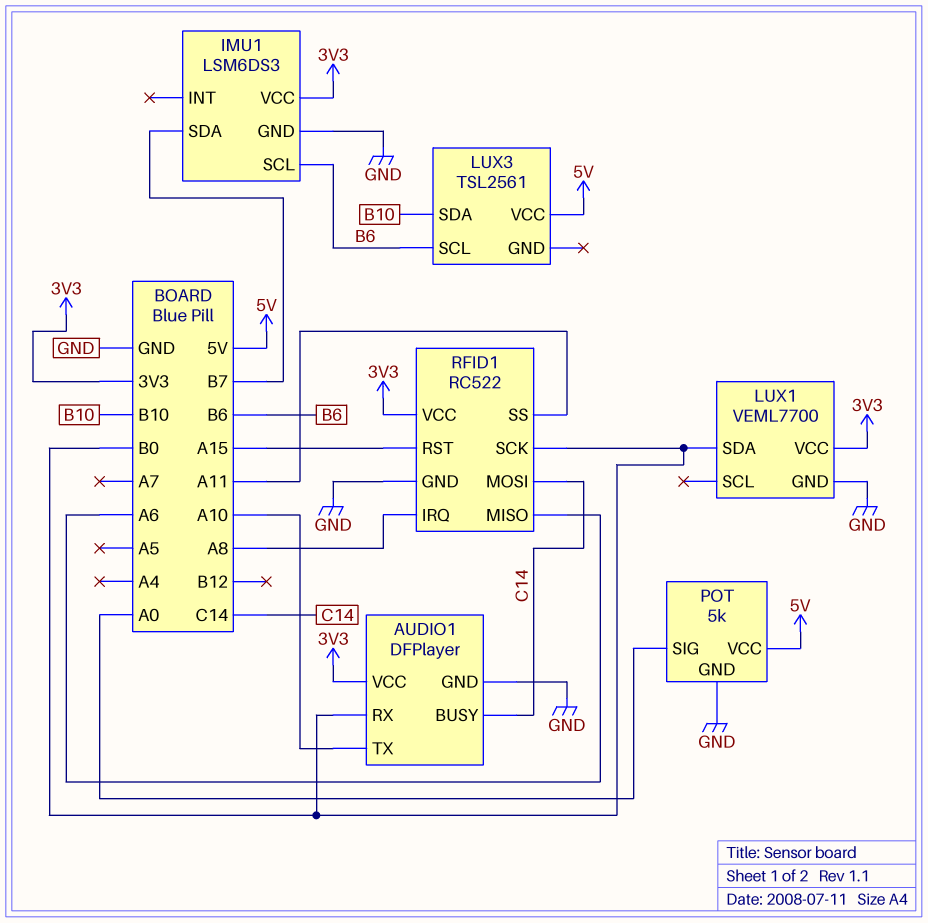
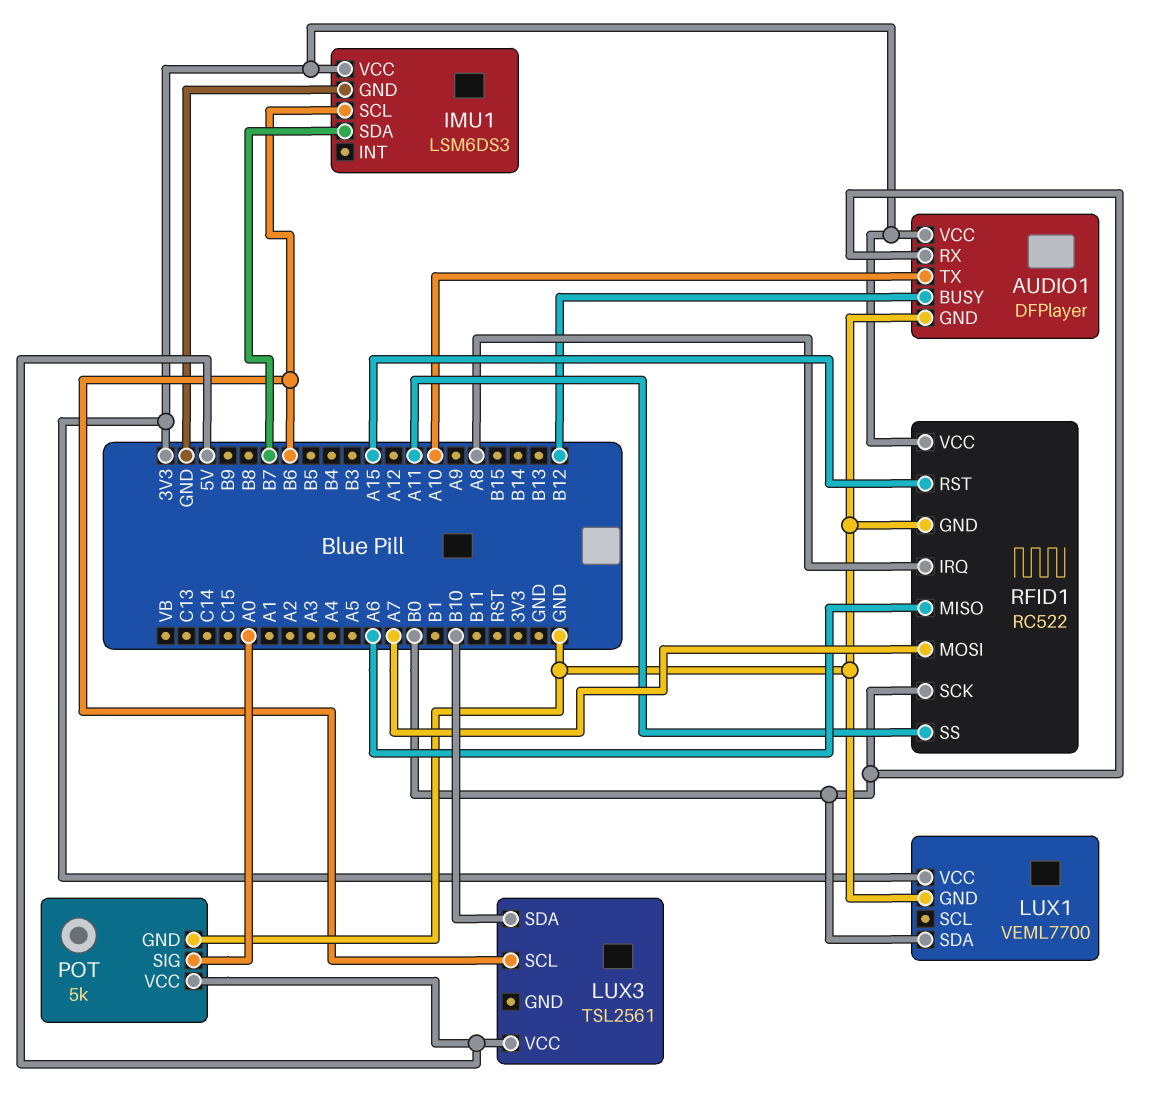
AUDIO1 pin BUSY: C14 -> B12
RFID1 pin MOSI: C14 -> A7

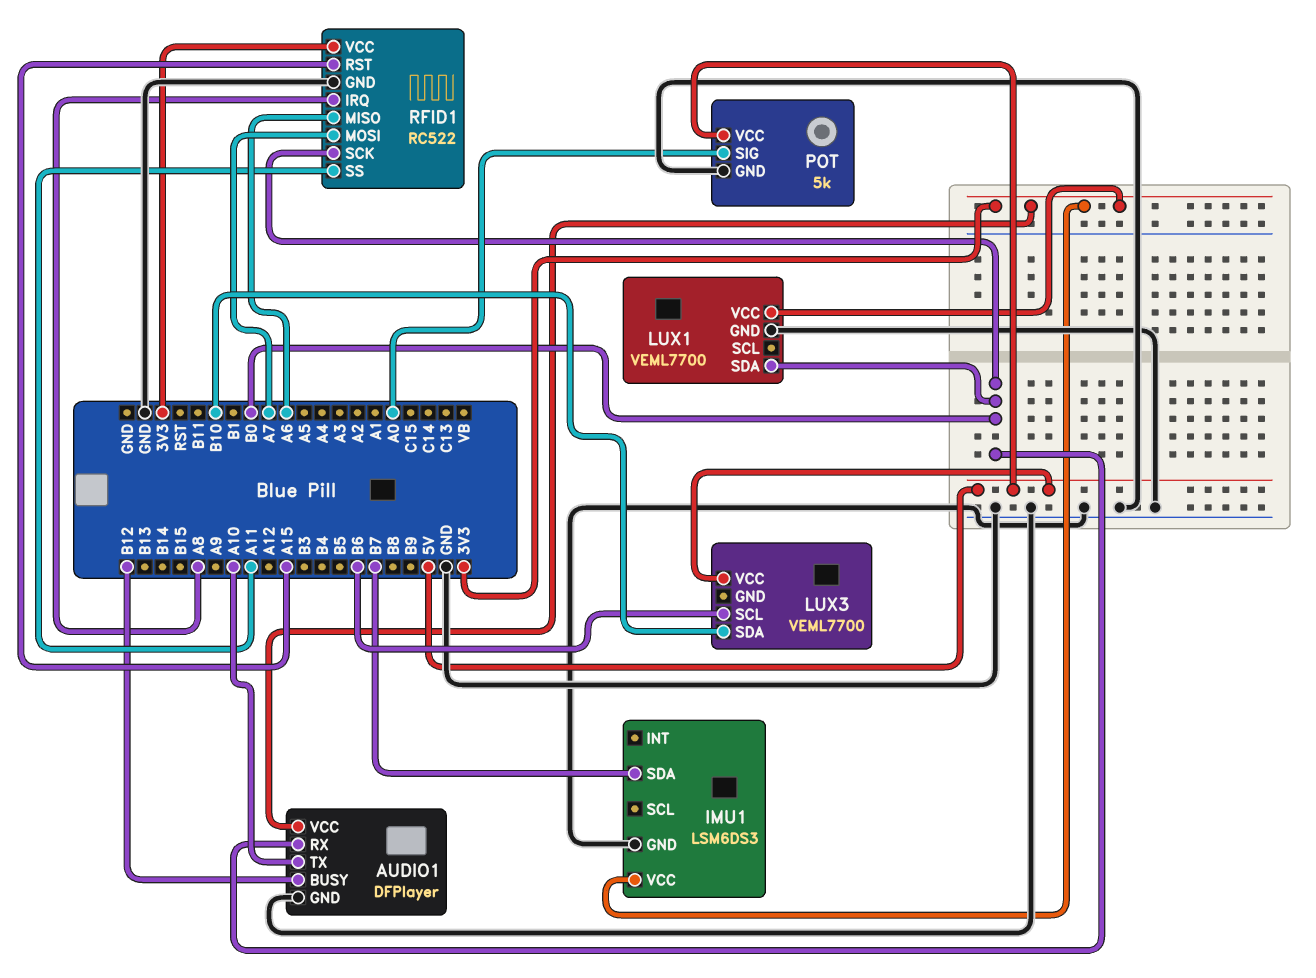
IMU1 pin SCL: B6 -> none
LUX3: TSL2561 -> VEML7700

